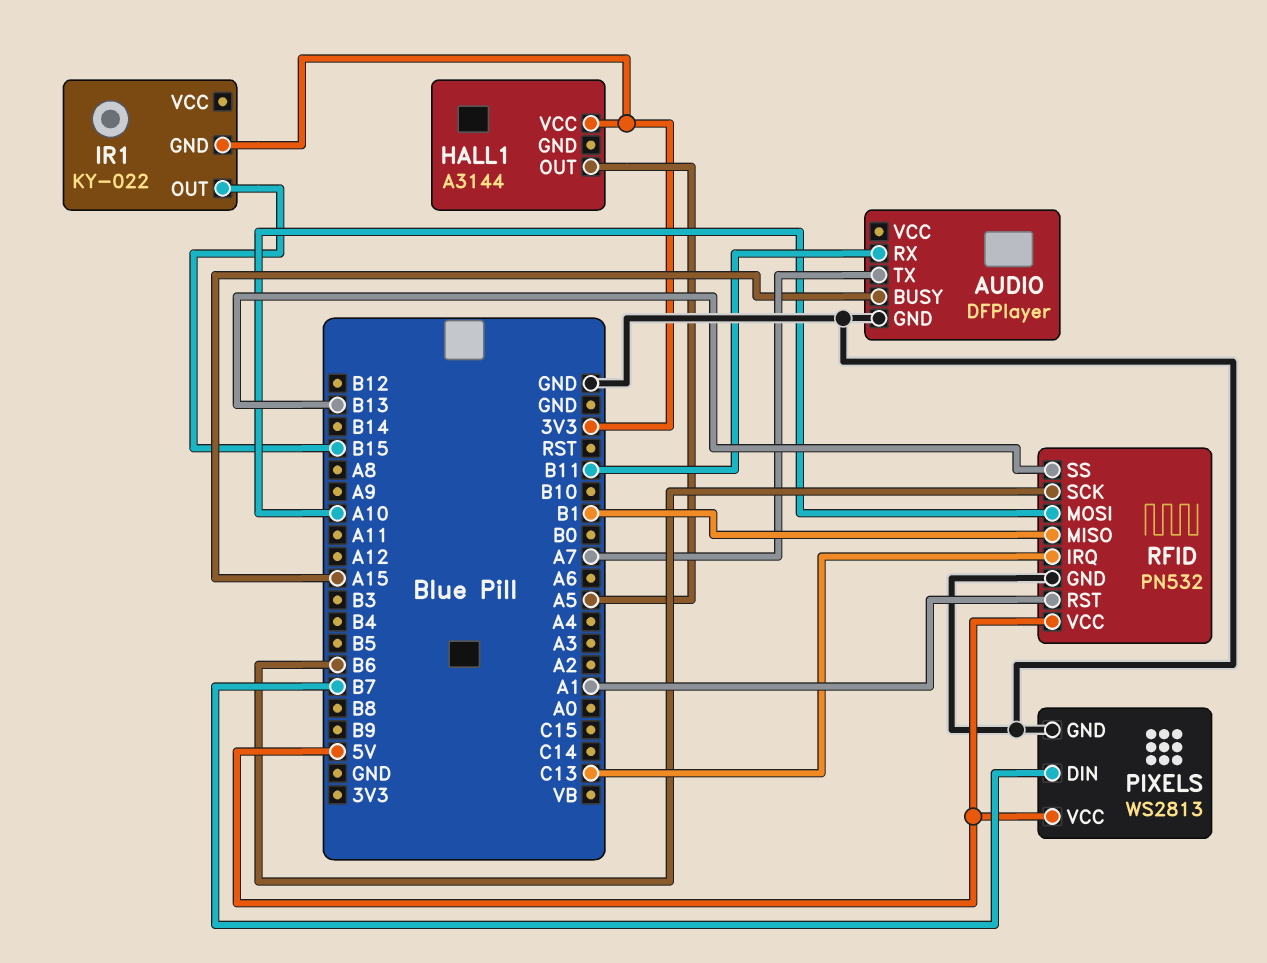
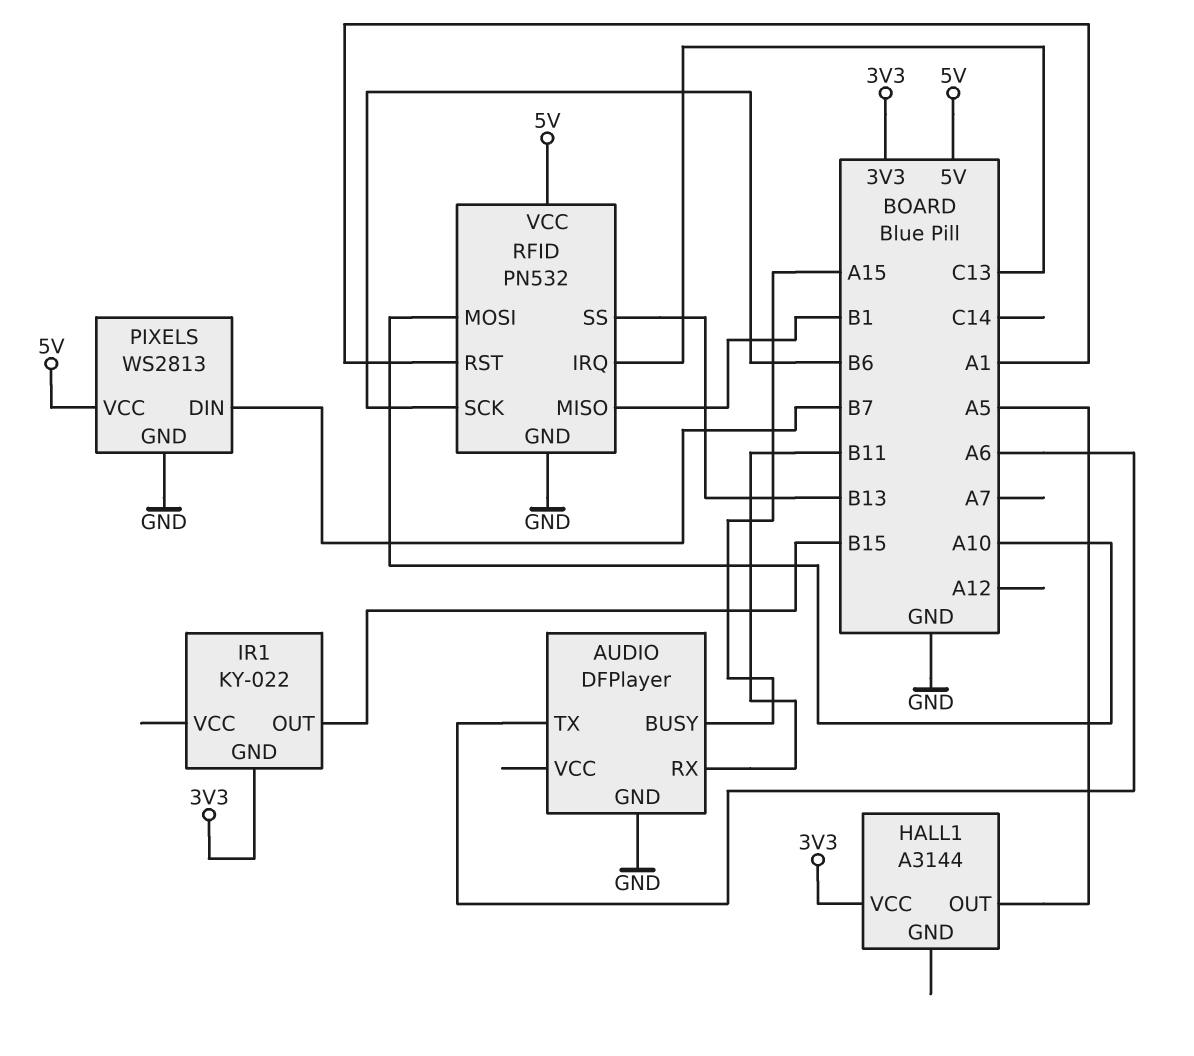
AUDIO pin TX: A7 -> A6

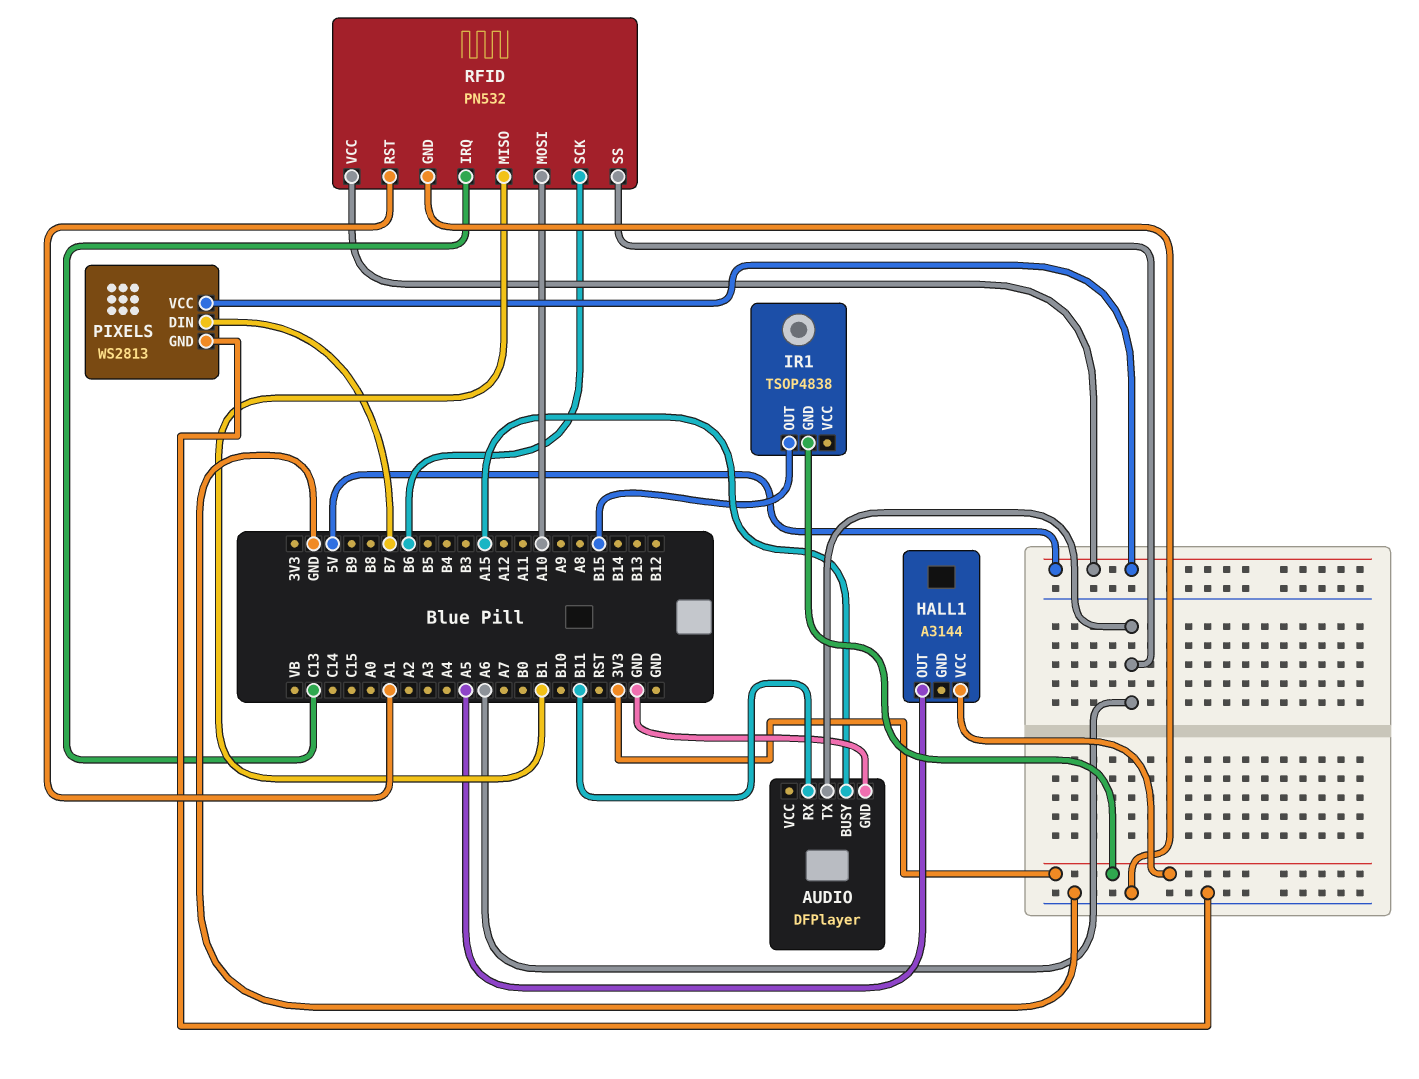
IR1: KY-022 -> TSOP4838
RFID pin SS: B13 -> A6

